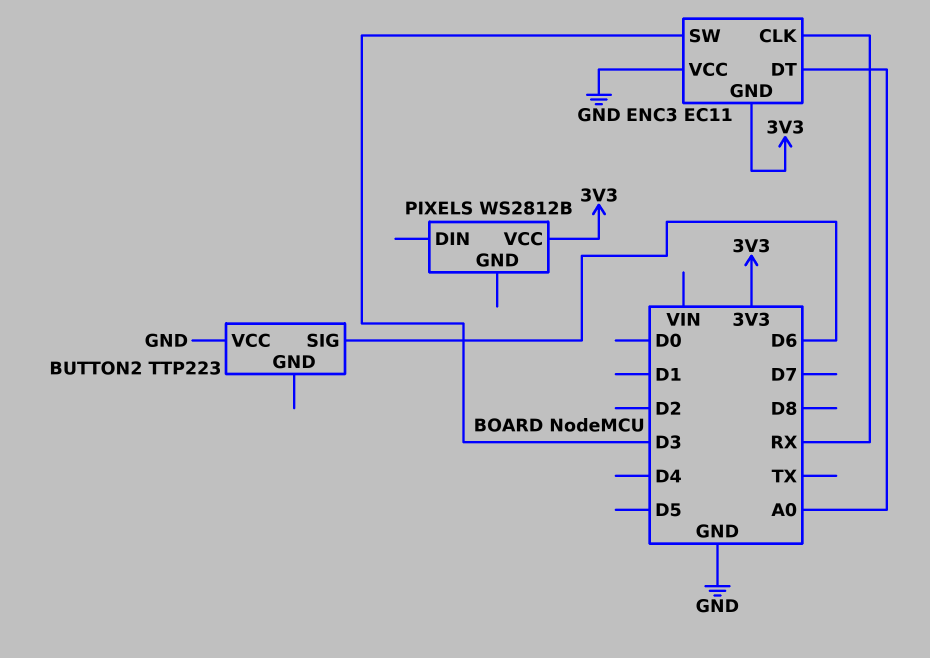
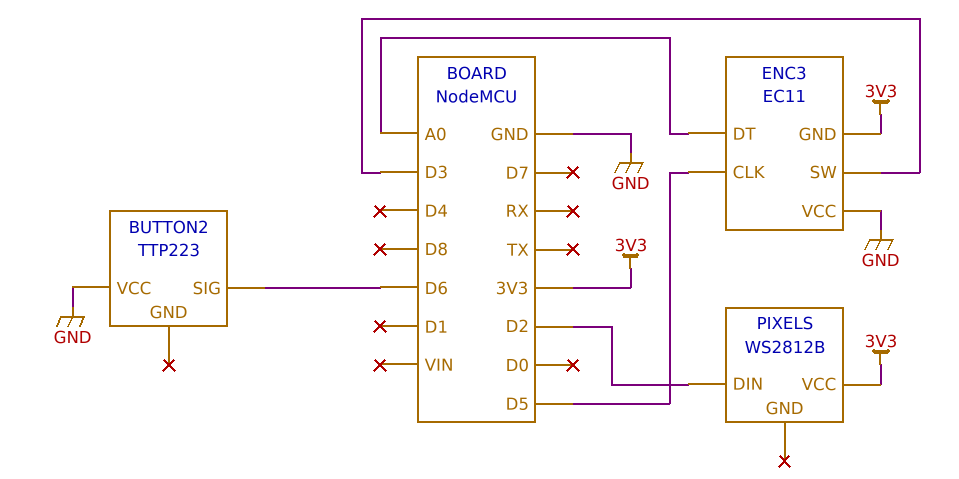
ENC3 pin CLK: RX -> D5
PIXELS pin DIN: none -> D2

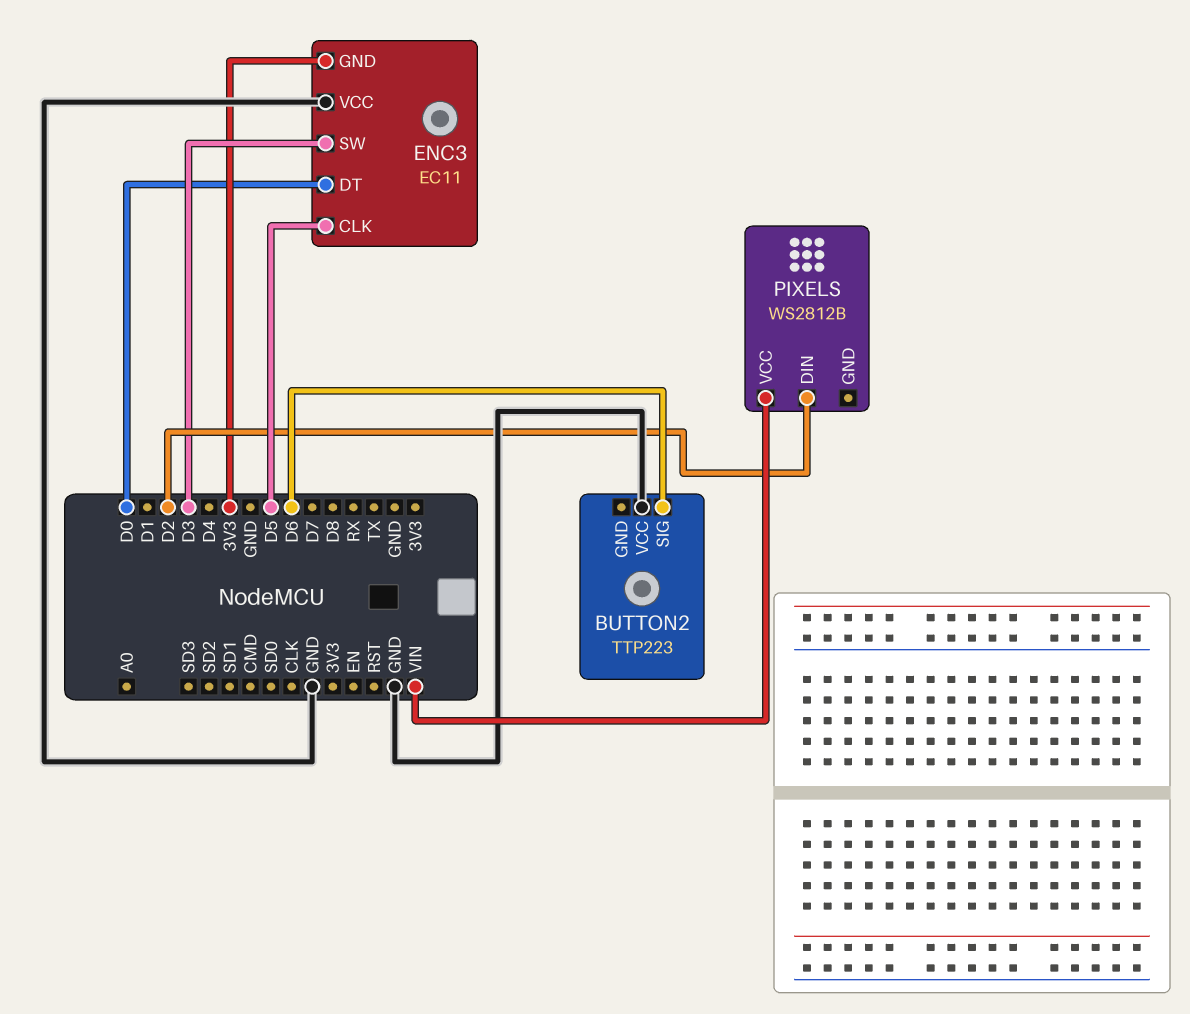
ENC3 pin DT: A0 -> D0
PIXELS pin VCC: 3V3 -> VIN

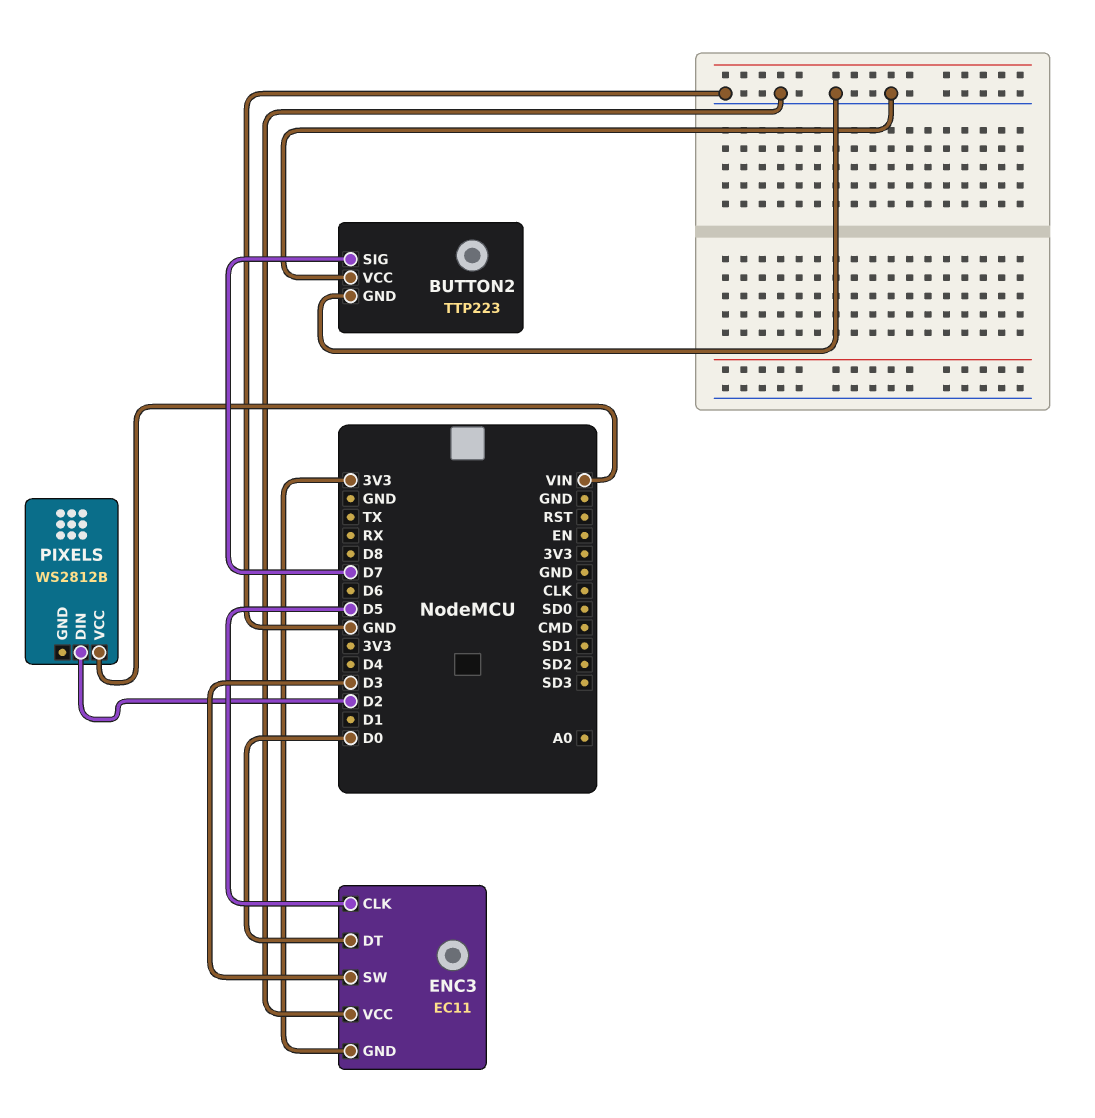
BUTTON2 pin GND: none -> GND
BUTTON2 pin SIG: D6 -> D7

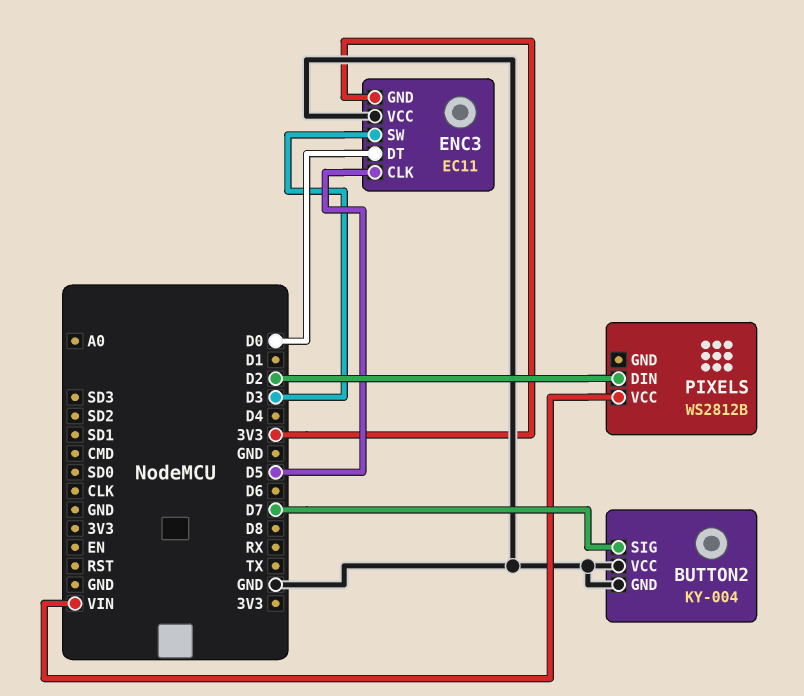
BUTTON2: TTP223 -> KY-004

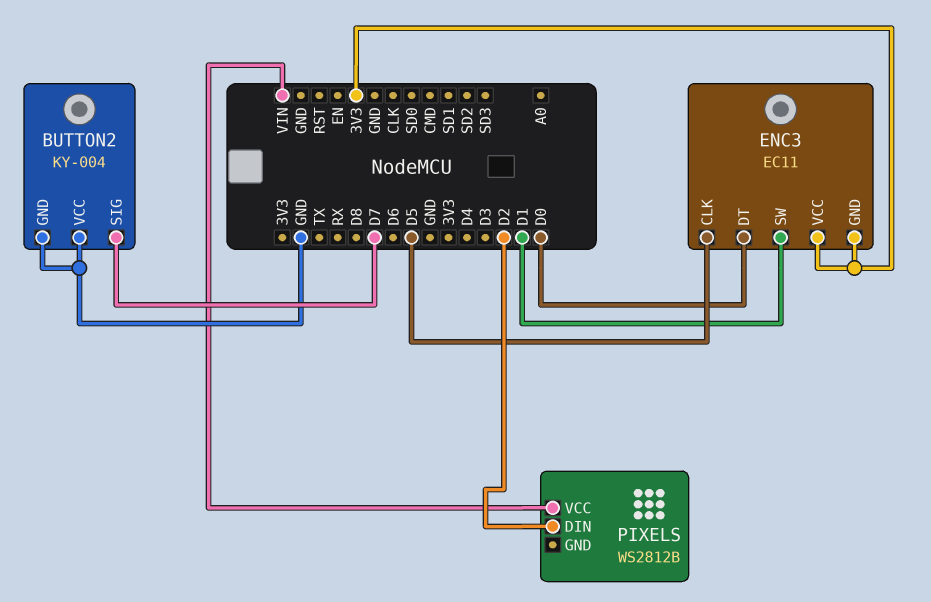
ENC3 pin SW: D3 -> D1
ENC3 pin VCC: GND -> 3V3

